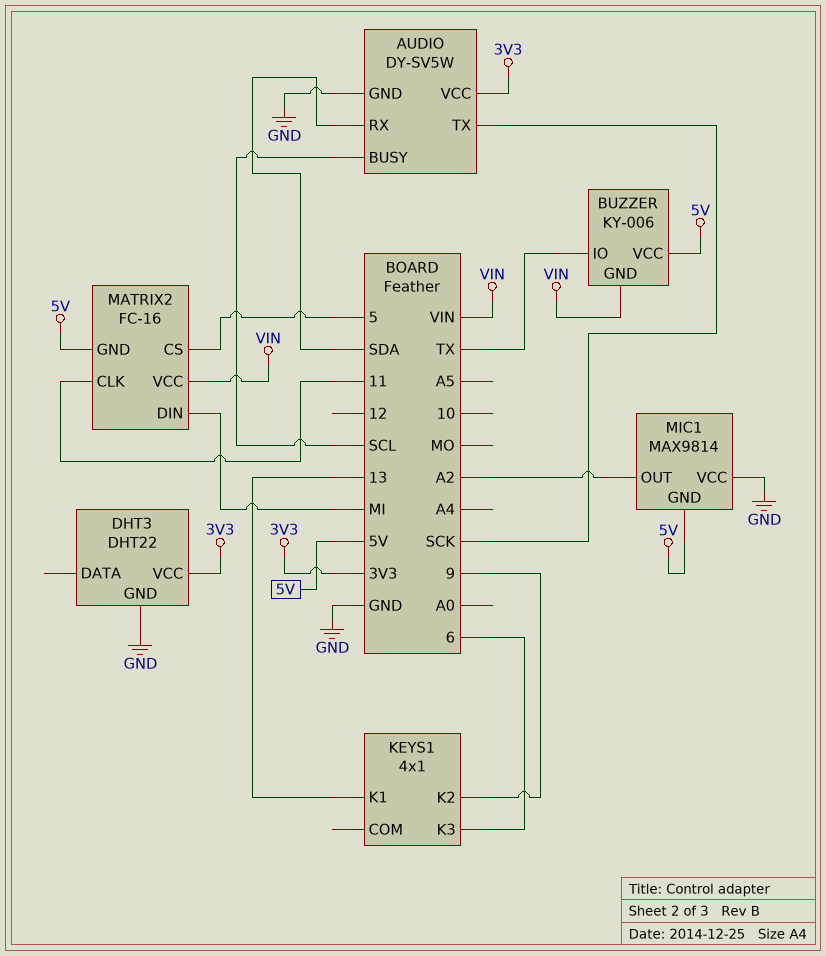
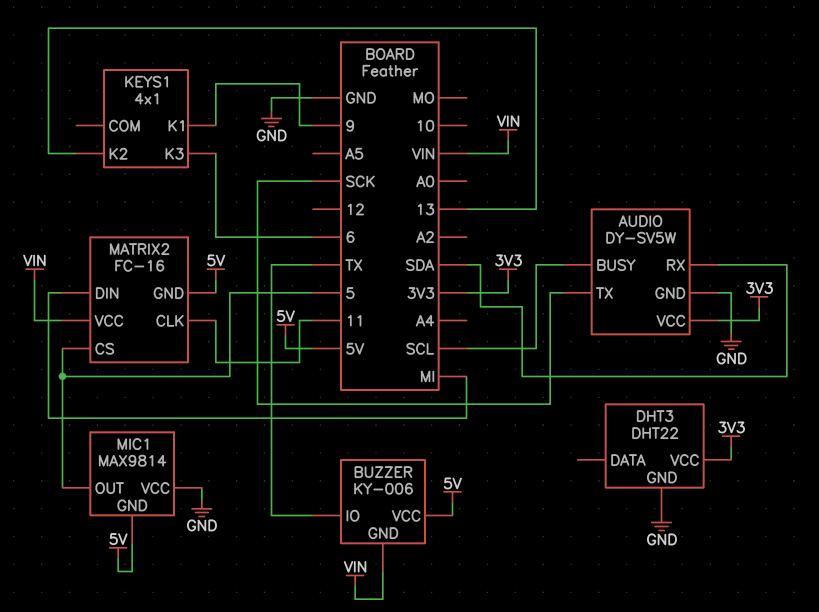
KEYS1 pin K1: 13 -> 9
KEYS1 pin K2: 9 -> 13
MIC1 pin OUT: A2 -> 5

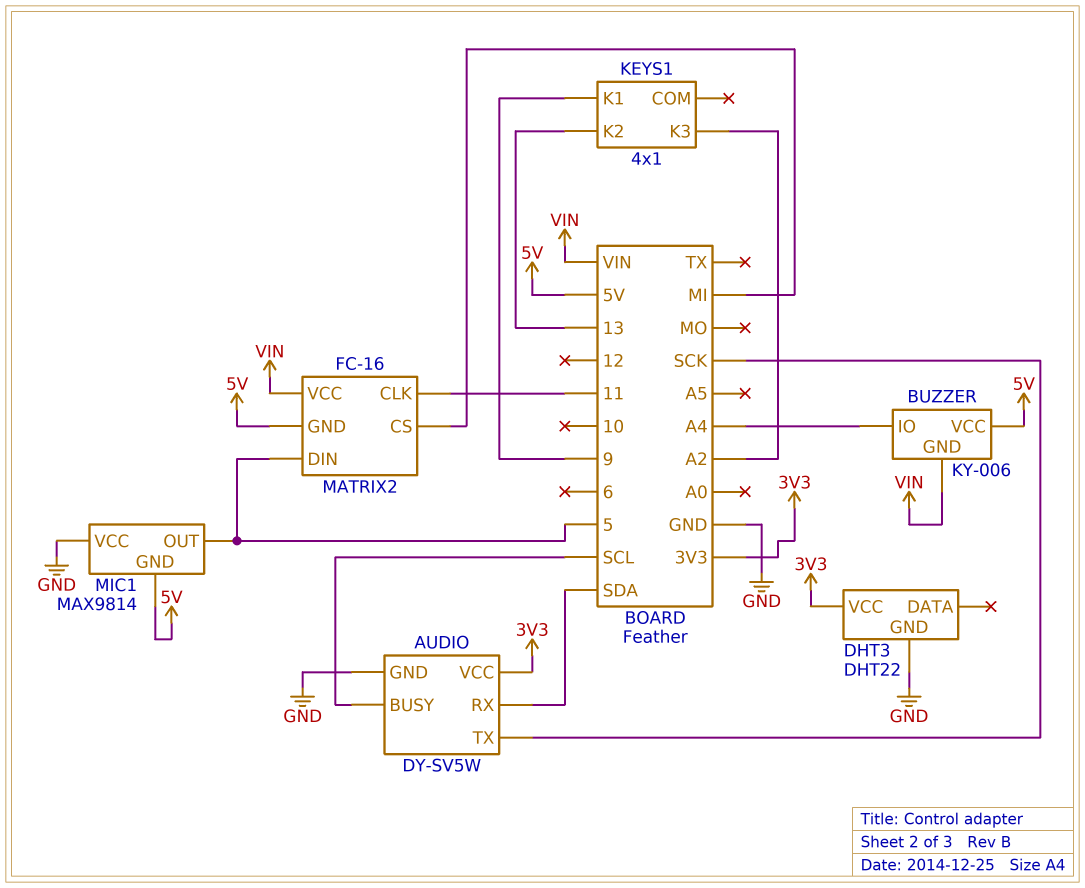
BUZZER pin IO: TX -> A4
KEYS1 pin K3: 6 -> A2
MATRIX2 pin CS: 5 -> MI
MATRIX2 pin DIN: MI -> 5

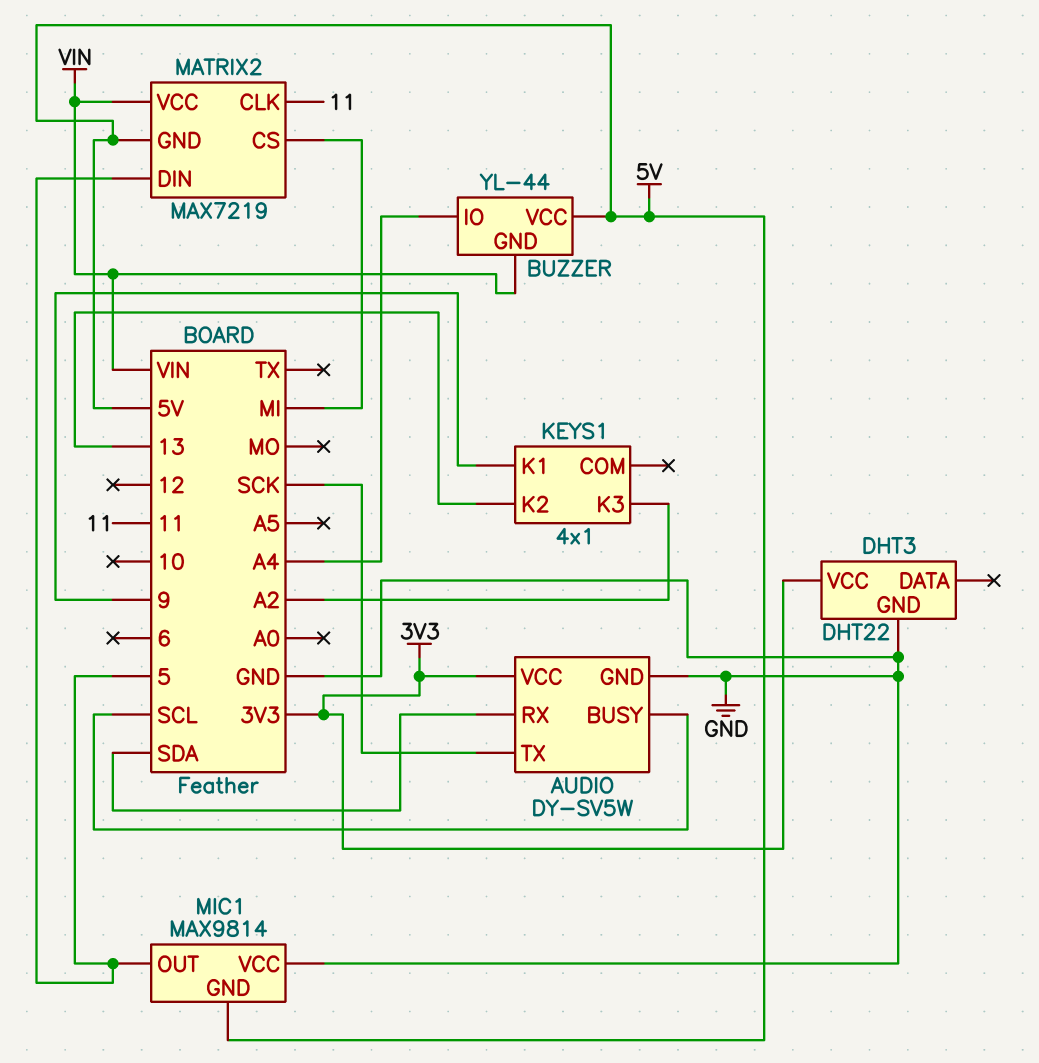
BUZZER: KY-006 -> YL-44
MATRIX2: FC-16 -> MAX7219

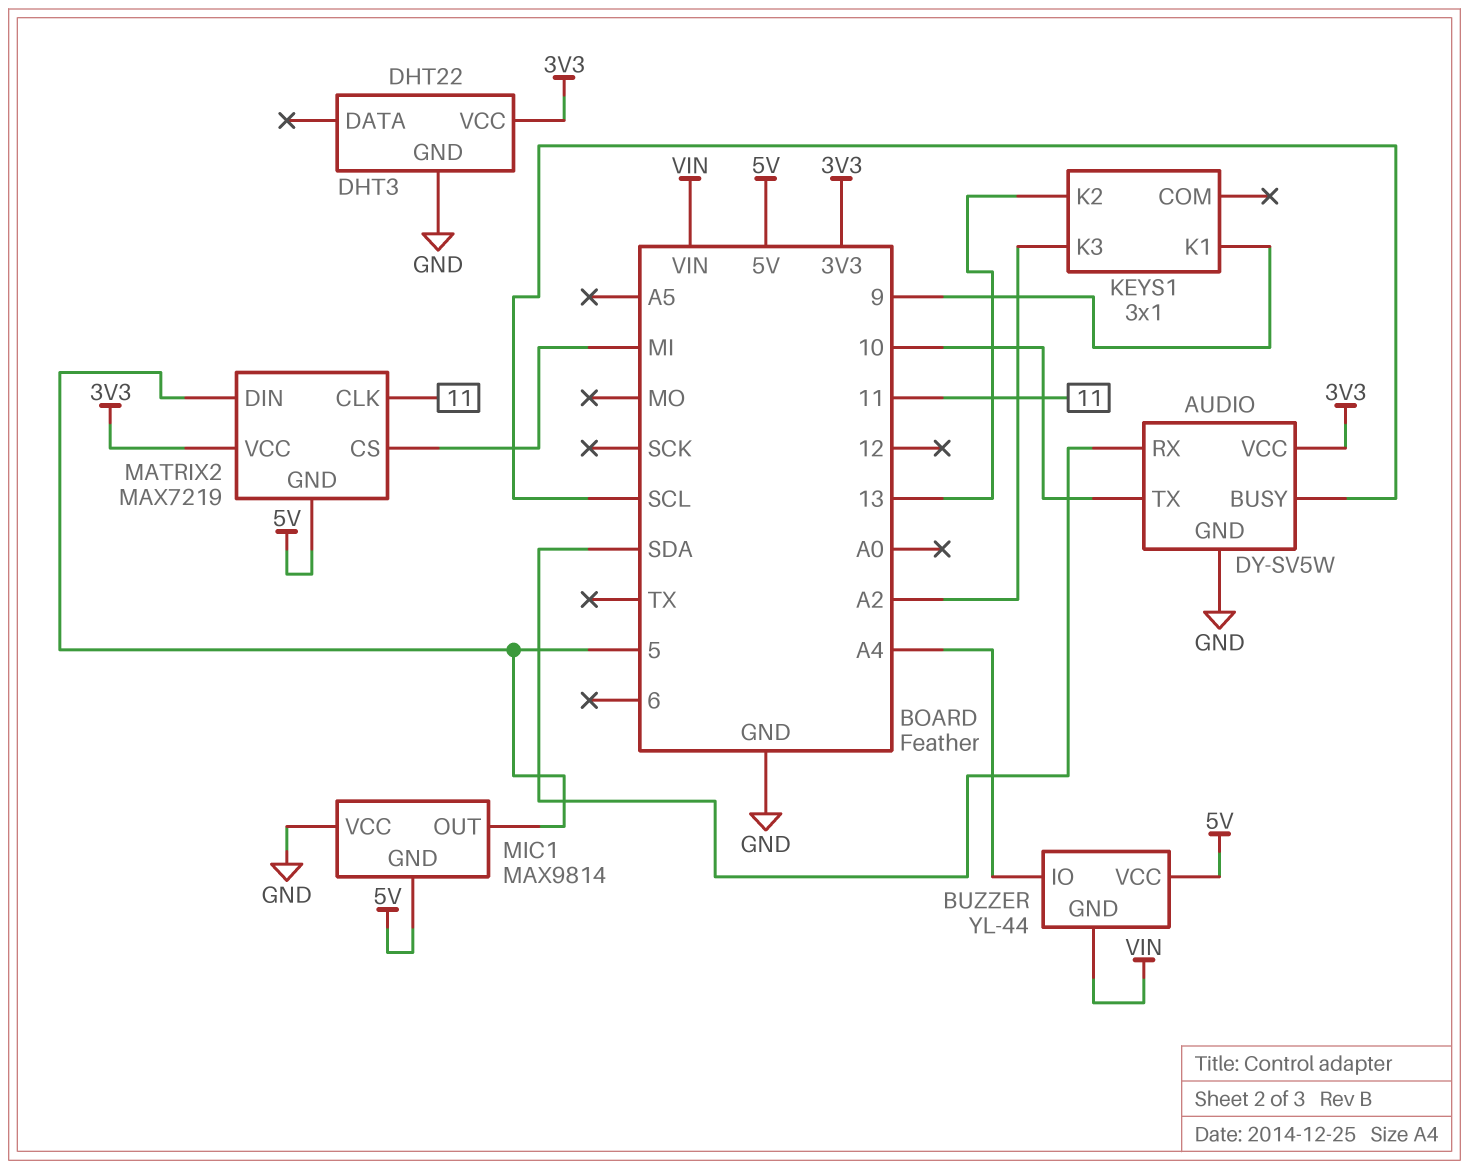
AUDIO pin TX: SCK -> 10
KEYS1: 4x1 -> 3x1
MATRIX2 pin VCC: VIN -> 3V3

